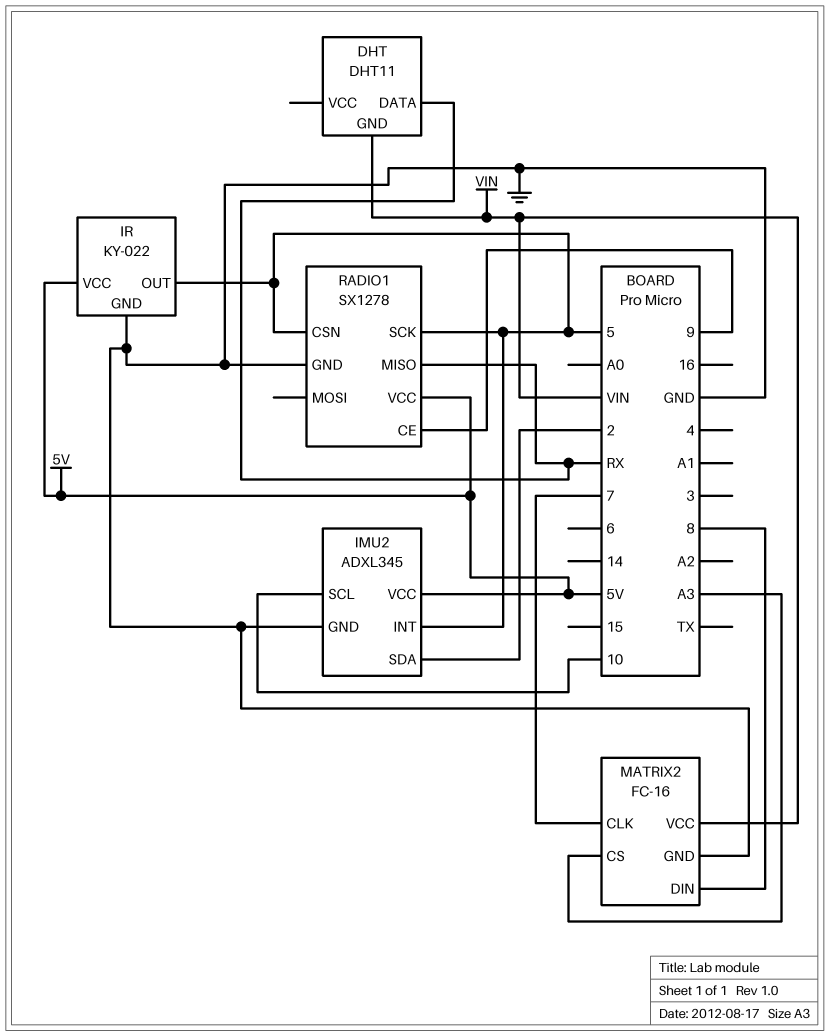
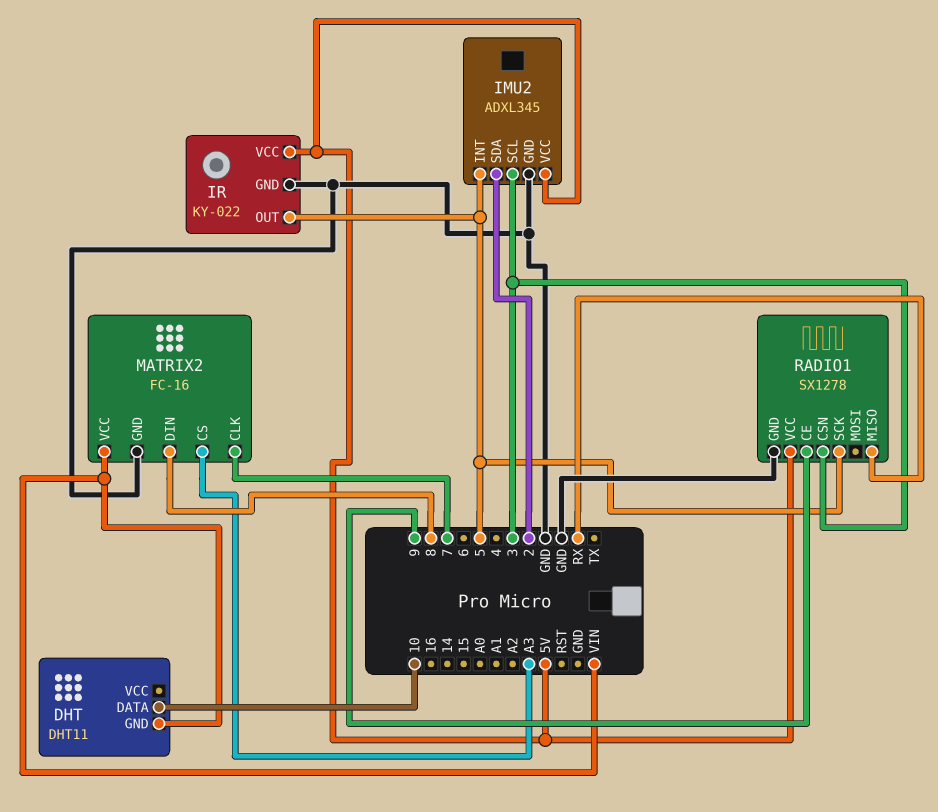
DHT pin DATA: RX -> 10
IMU2 pin SCL: 10 -> 3
RADIO1 pin CSN: 5 -> 3

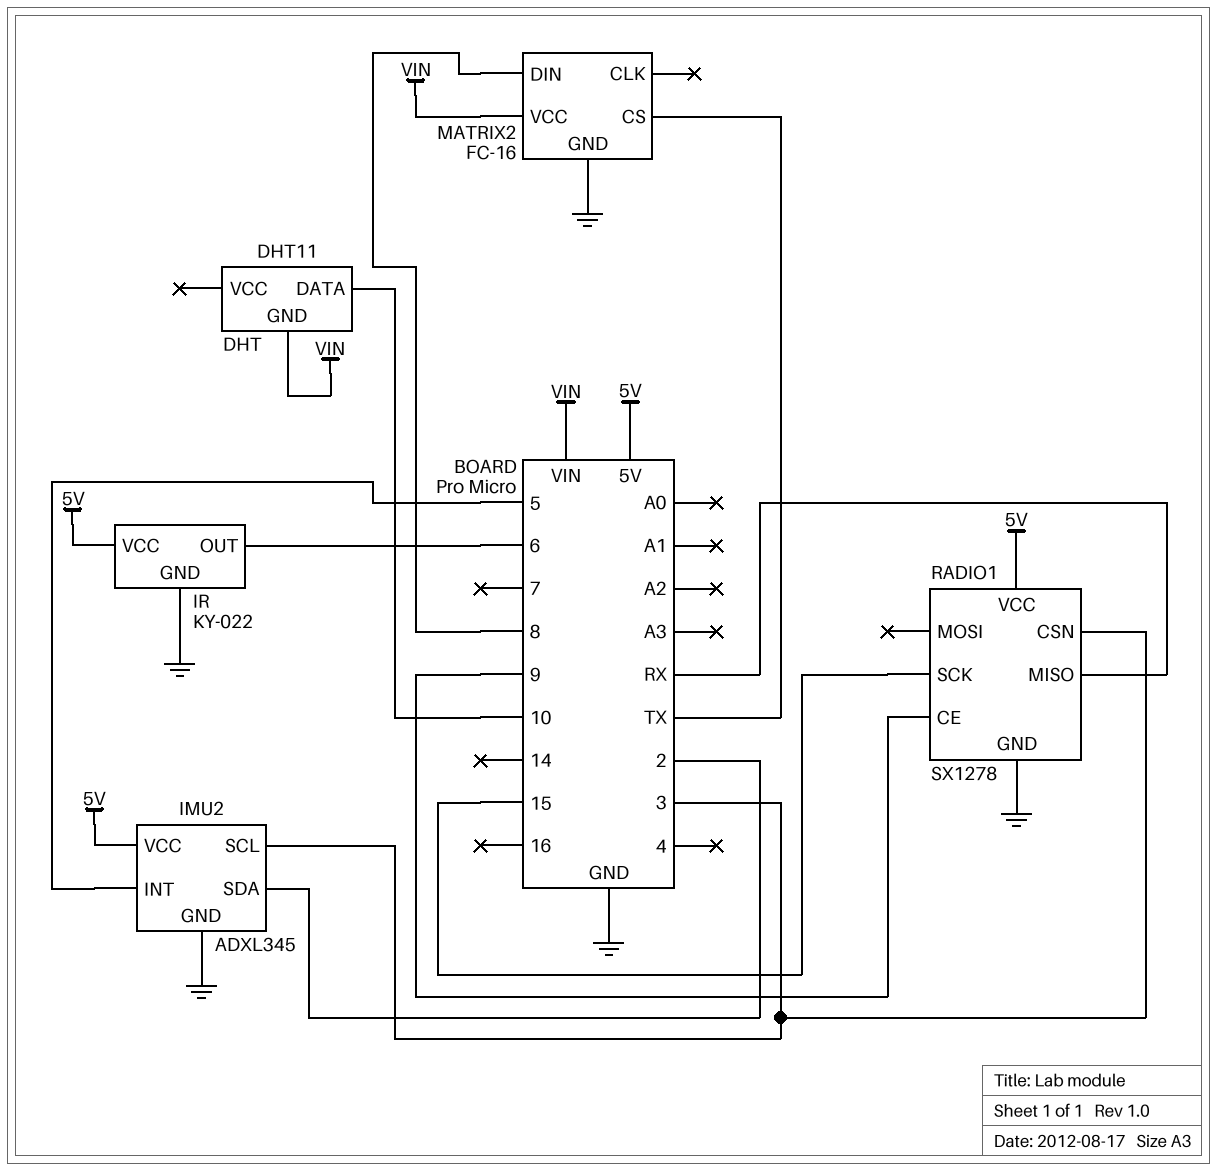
IR pin OUT: 5 -> 6
MATRIX2 pin CLK: 7 -> none
MATRIX2 pin CS: A3 -> TX
RADIO1 pin SCK: 5 -> 15

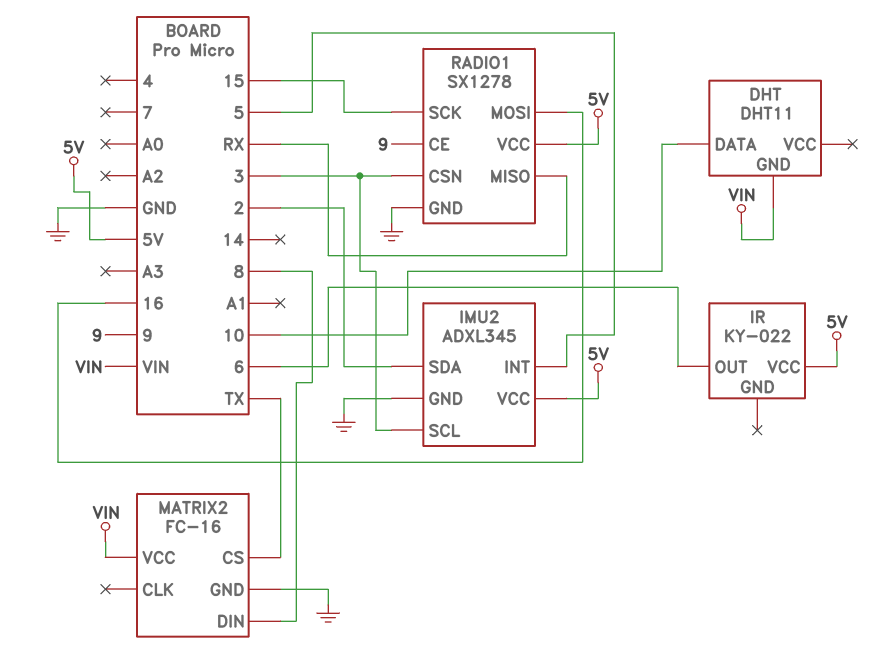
IR pin GND: GND -> none
RADIO1 pin MOSI: none -> 16

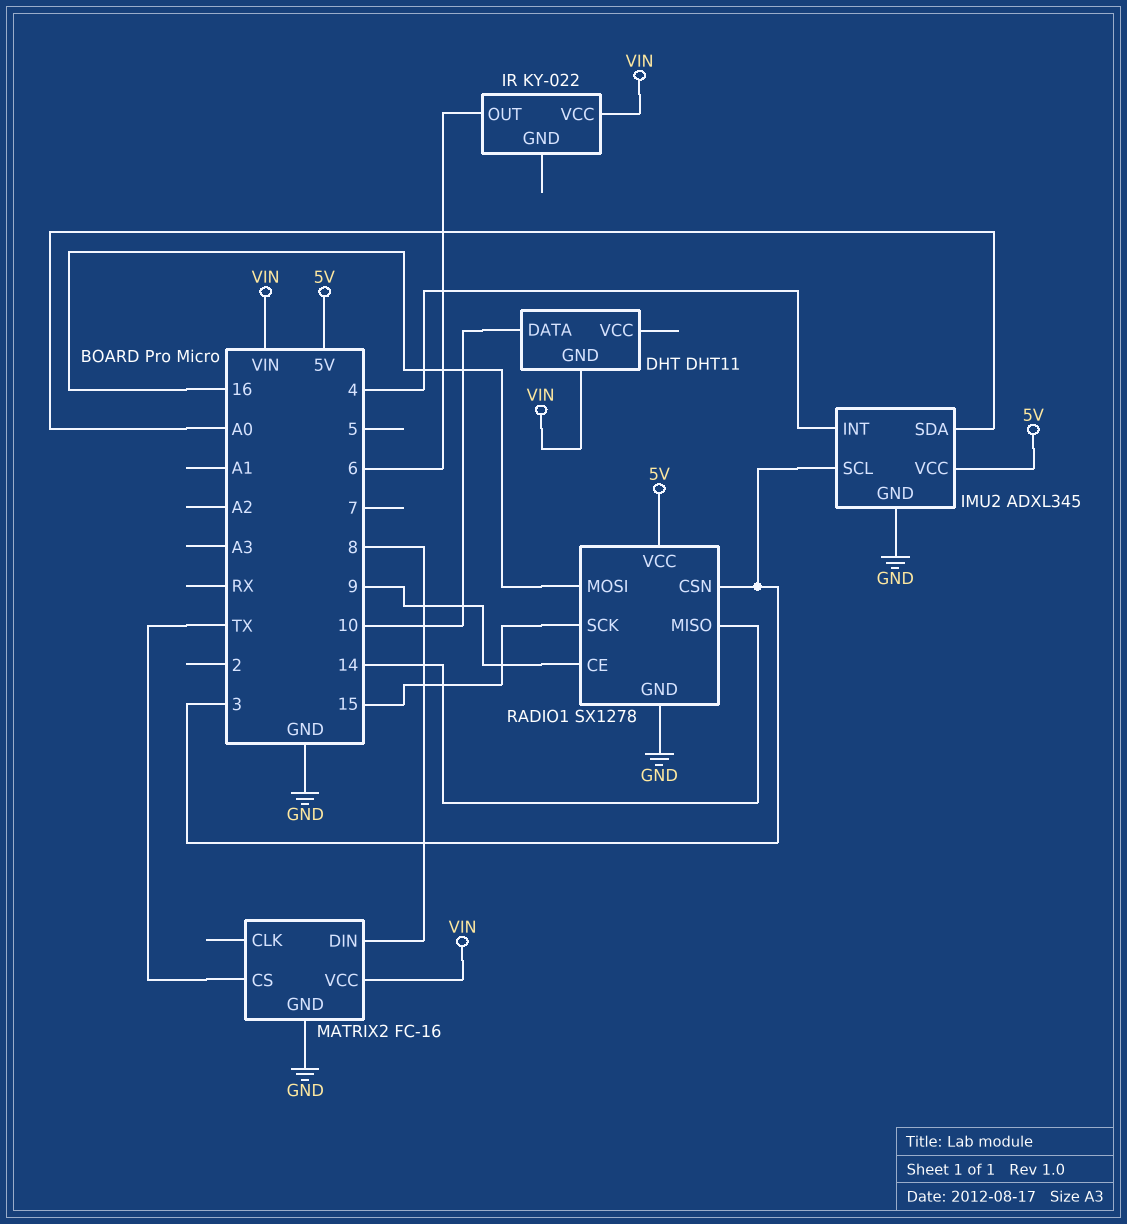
IMU2 pin INT: 5 -> 4
IMU2 pin SDA: 2 -> A0
IR pin VCC: 5V -> VIN
RADIO1 pin MISO: RX -> 14

